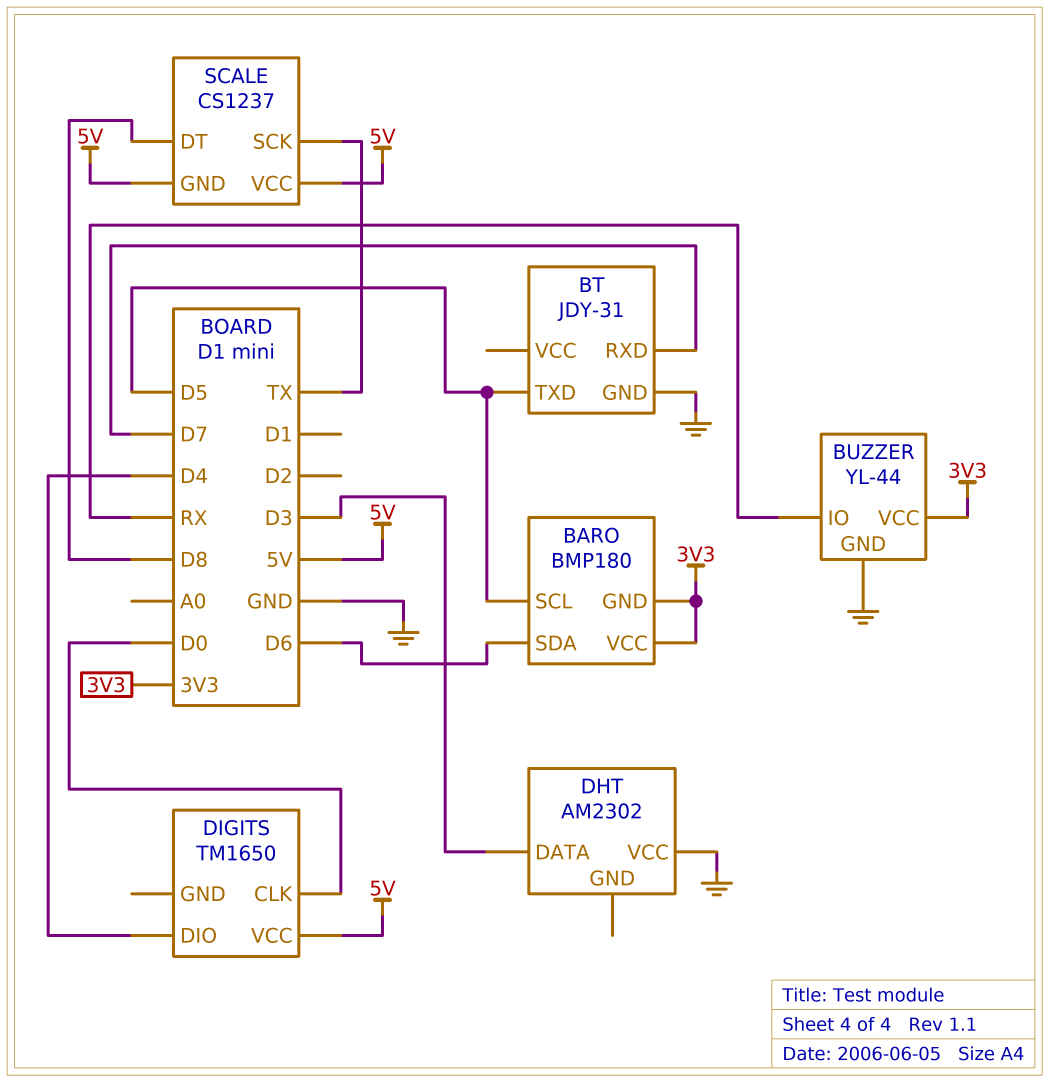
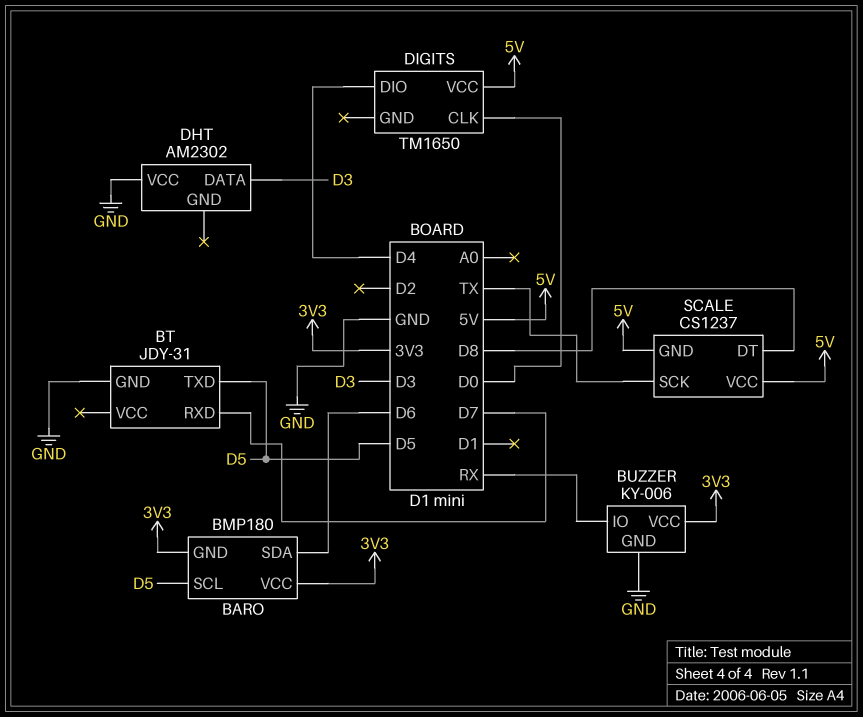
BUZZER: YL-44 -> KY-006

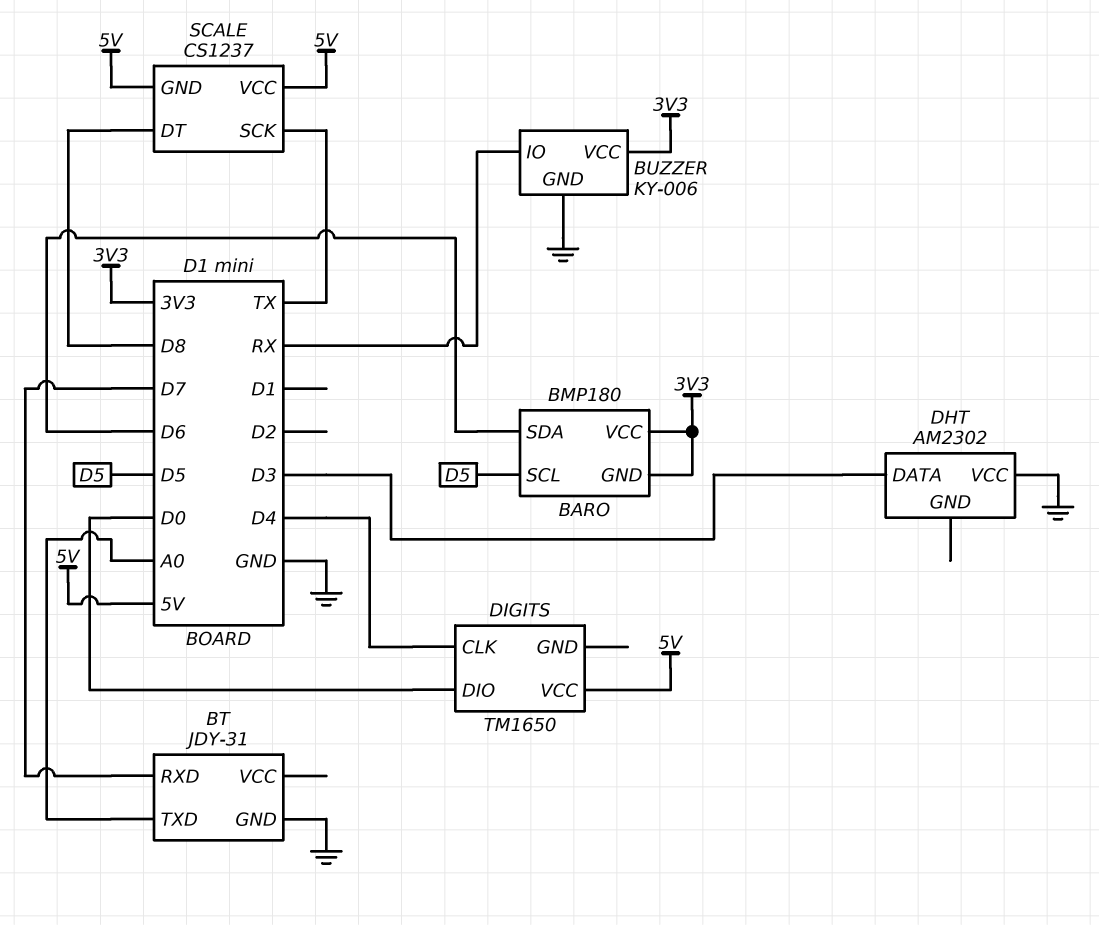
BT pin TXD: D5 -> A0
DIGITS pin CLK: D0 -> D4
DIGITS pin DIO: D4 -> D0

